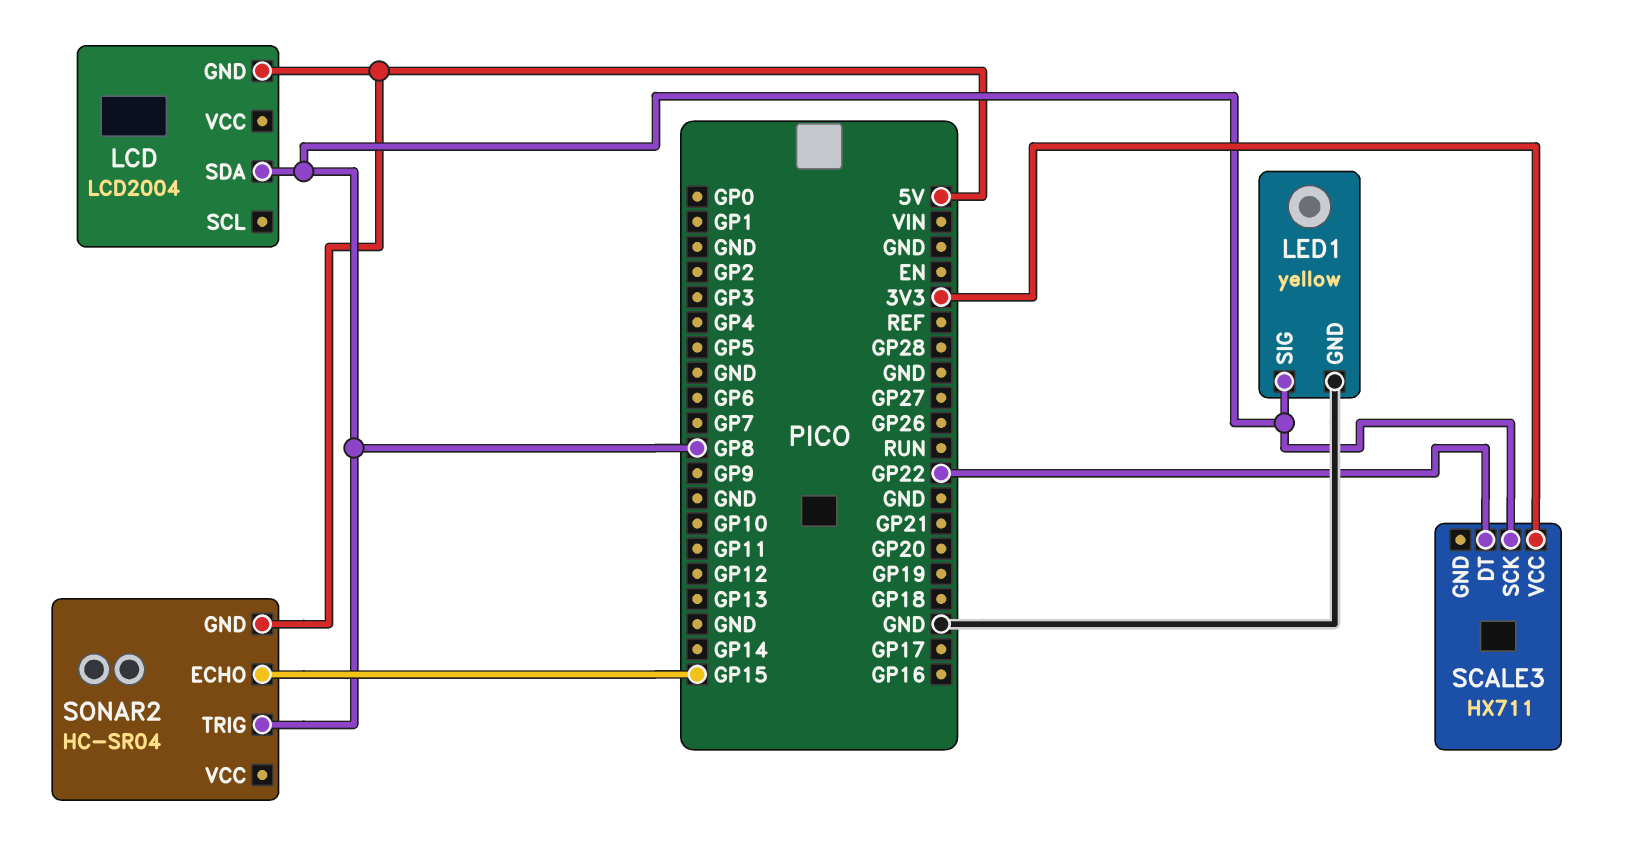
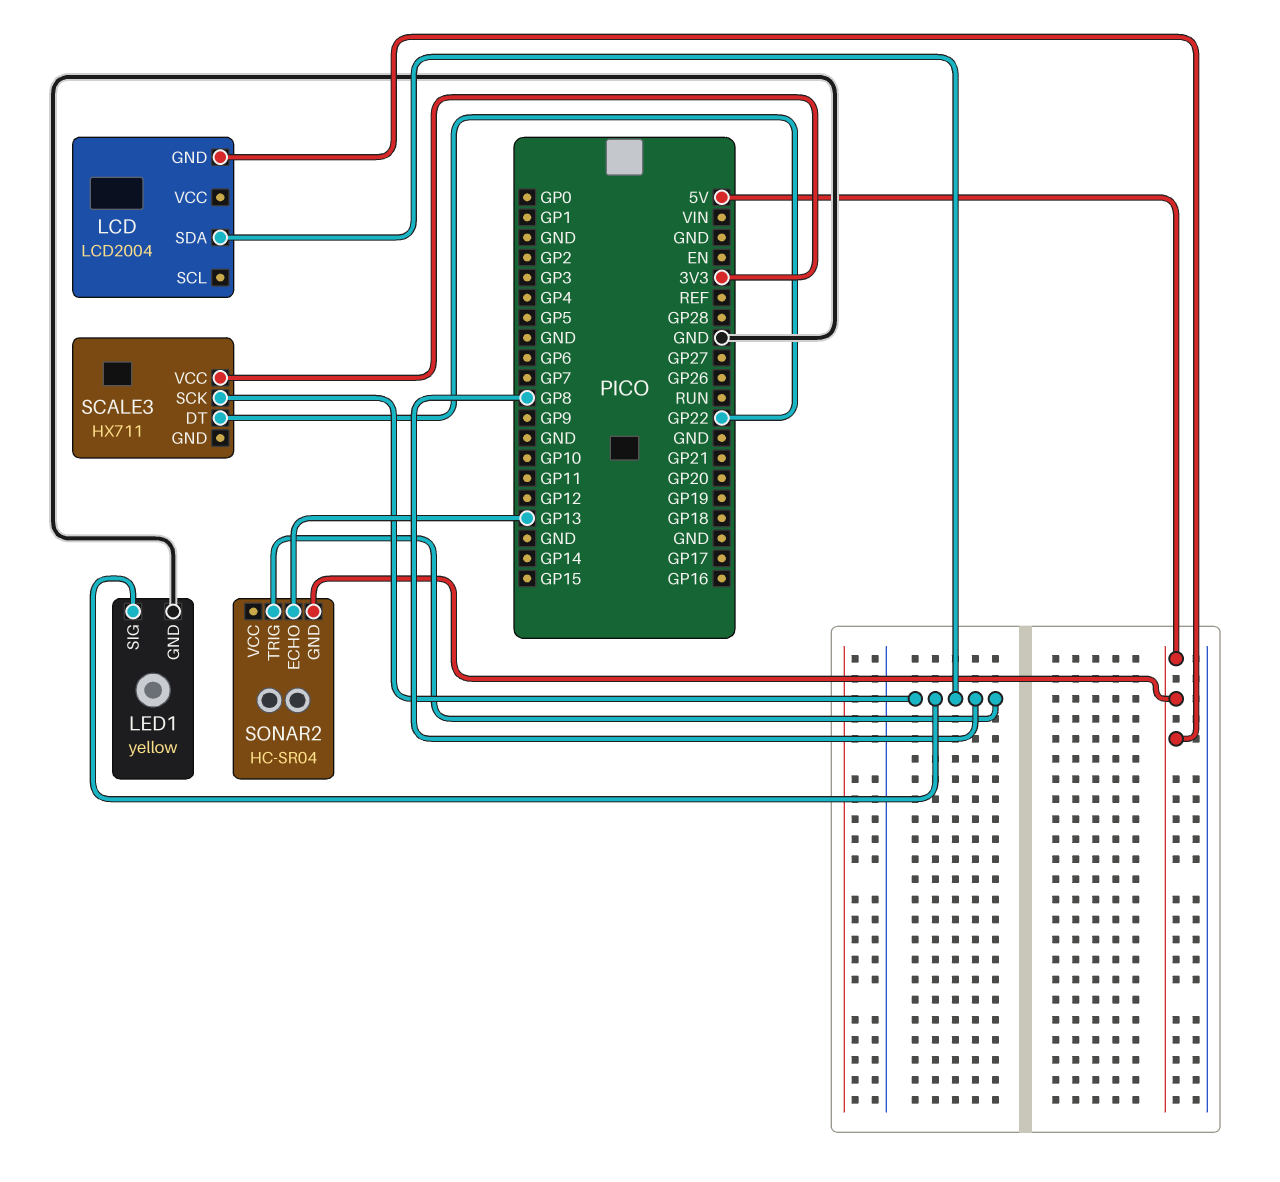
SONAR2 pin ECHO: GP15 -> GP13

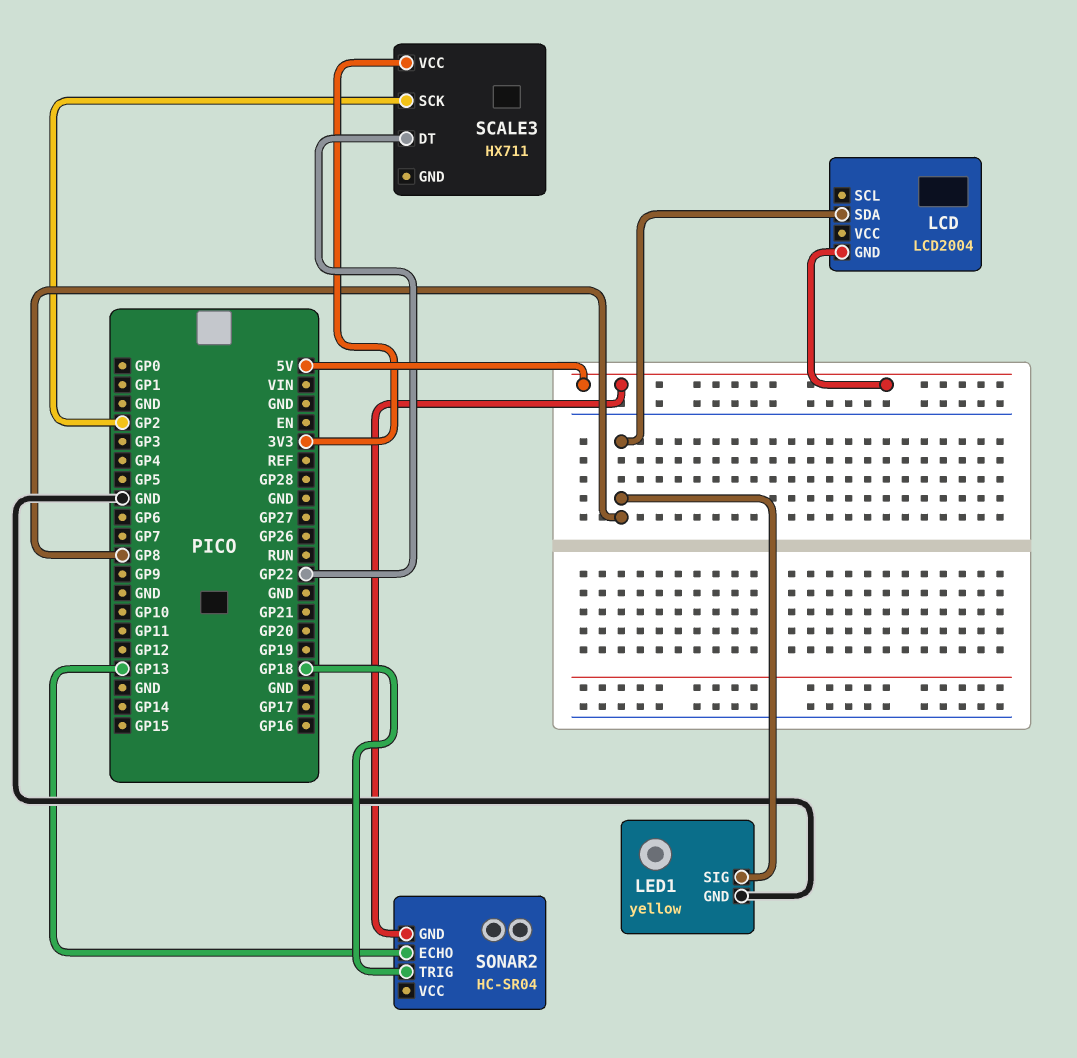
SCALE3 pin SCK: GP8 -> GP2
SONAR2 pin TRIG: GP8 -> GP18

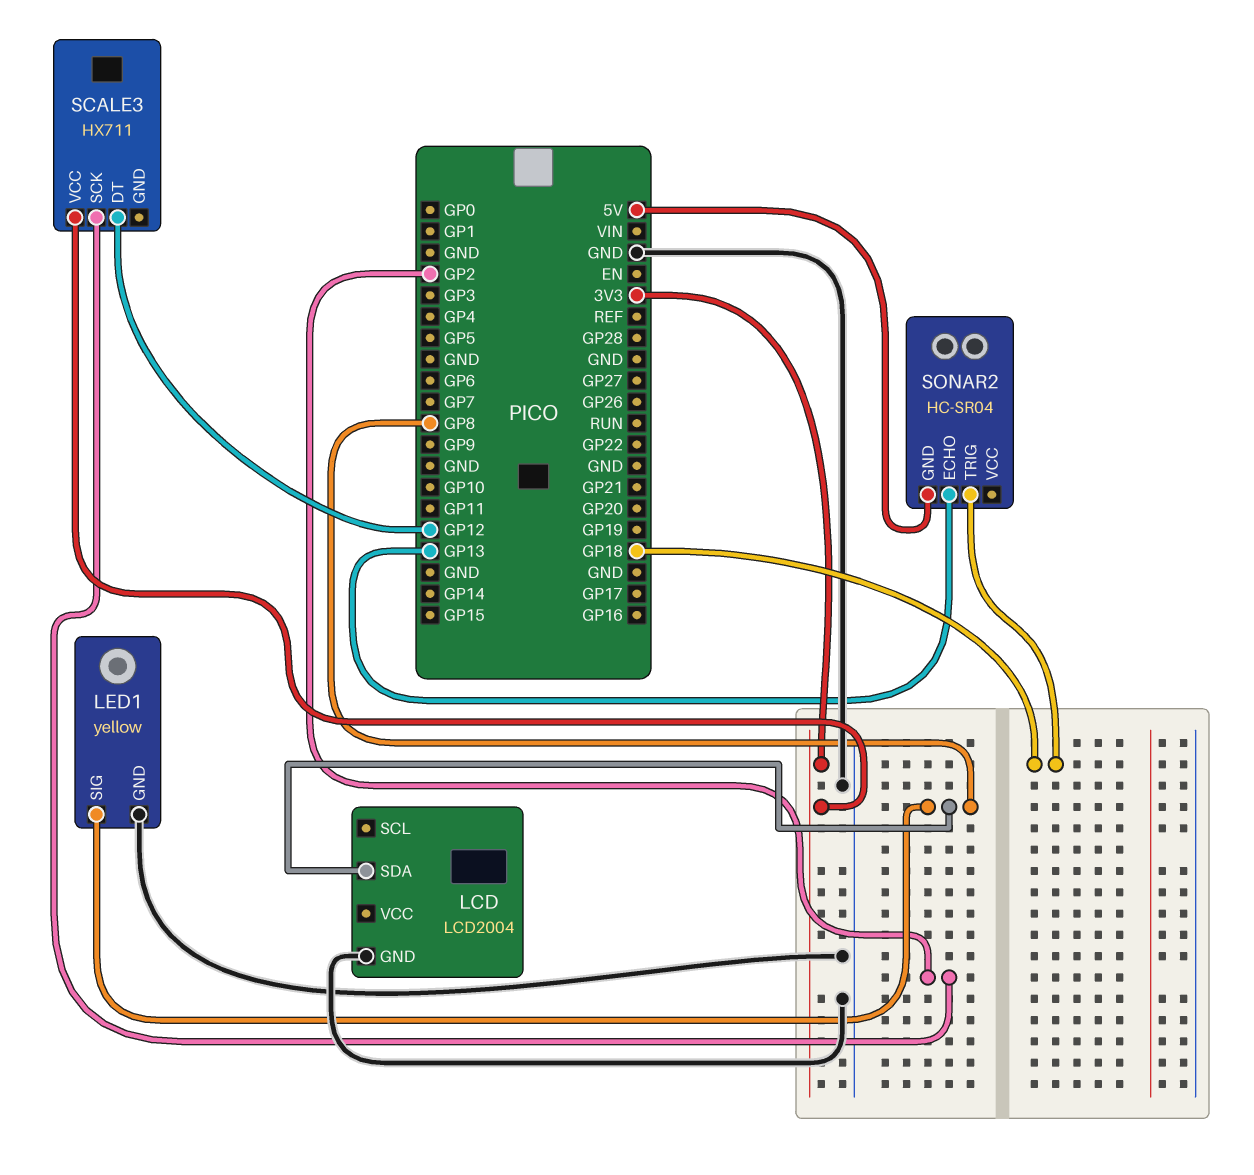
LCD pin GND: 5V -> GND
SCALE3 pin DT: GP22 -> GP12

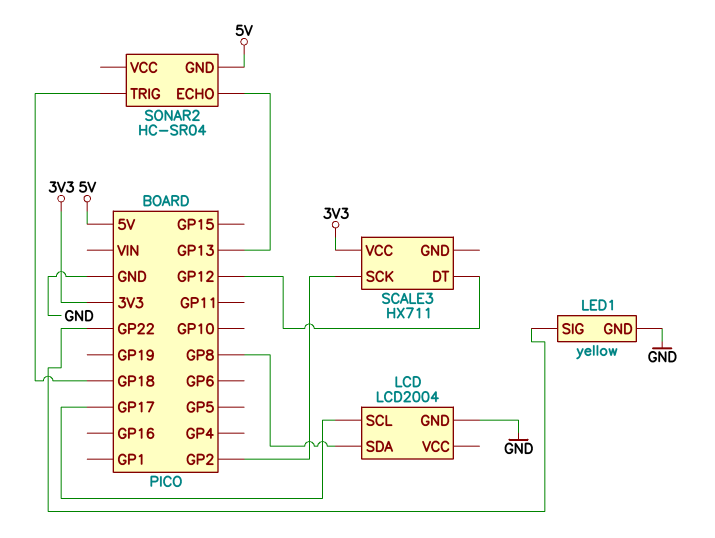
LCD pin SCL: none -> GP17
LED1 pin SIG: GP8 -> GP22

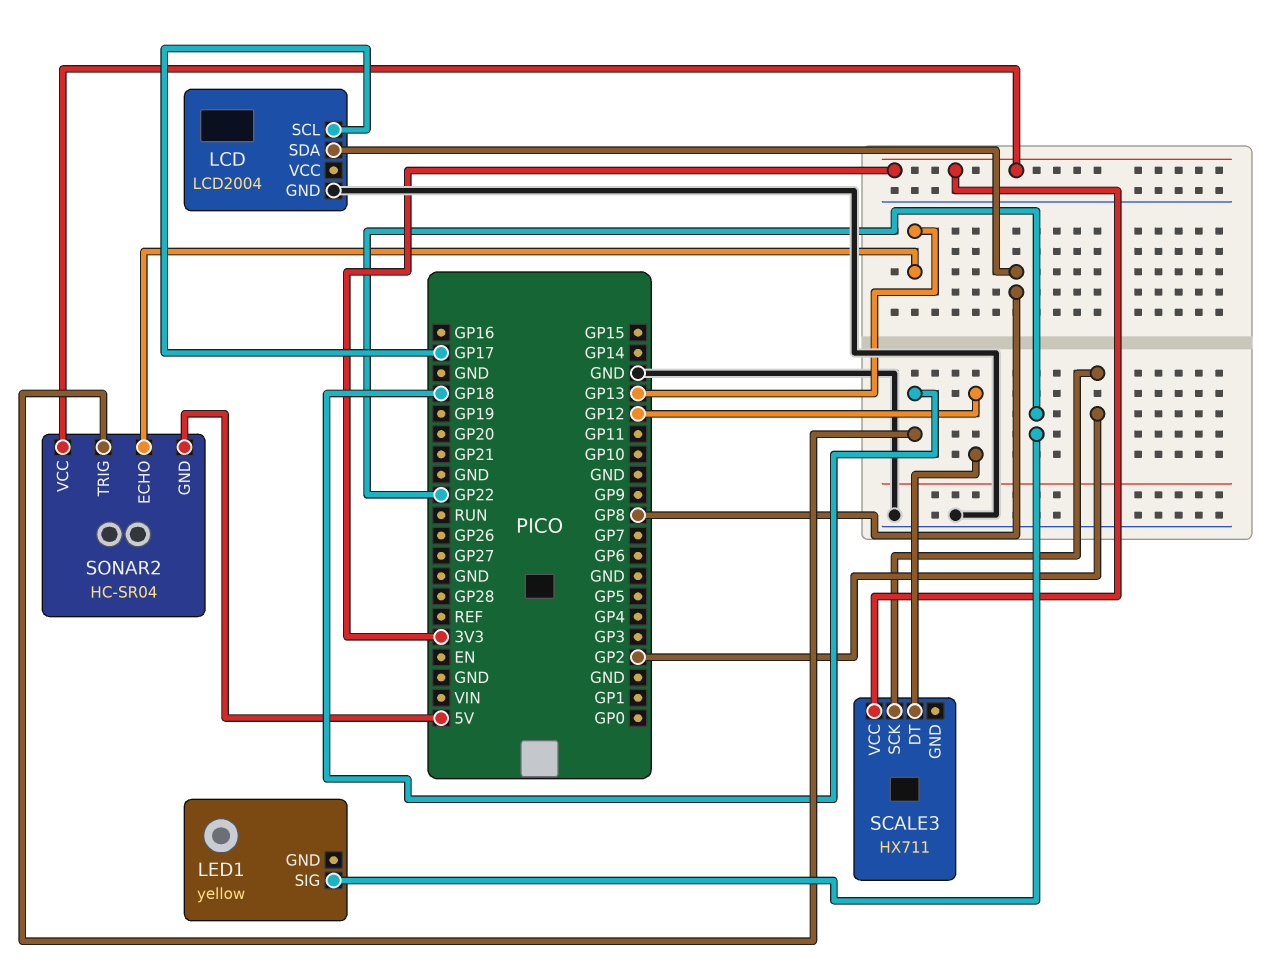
LED1 pin GND: GND -> none
SONAR2 pin VCC: none -> 3V3

